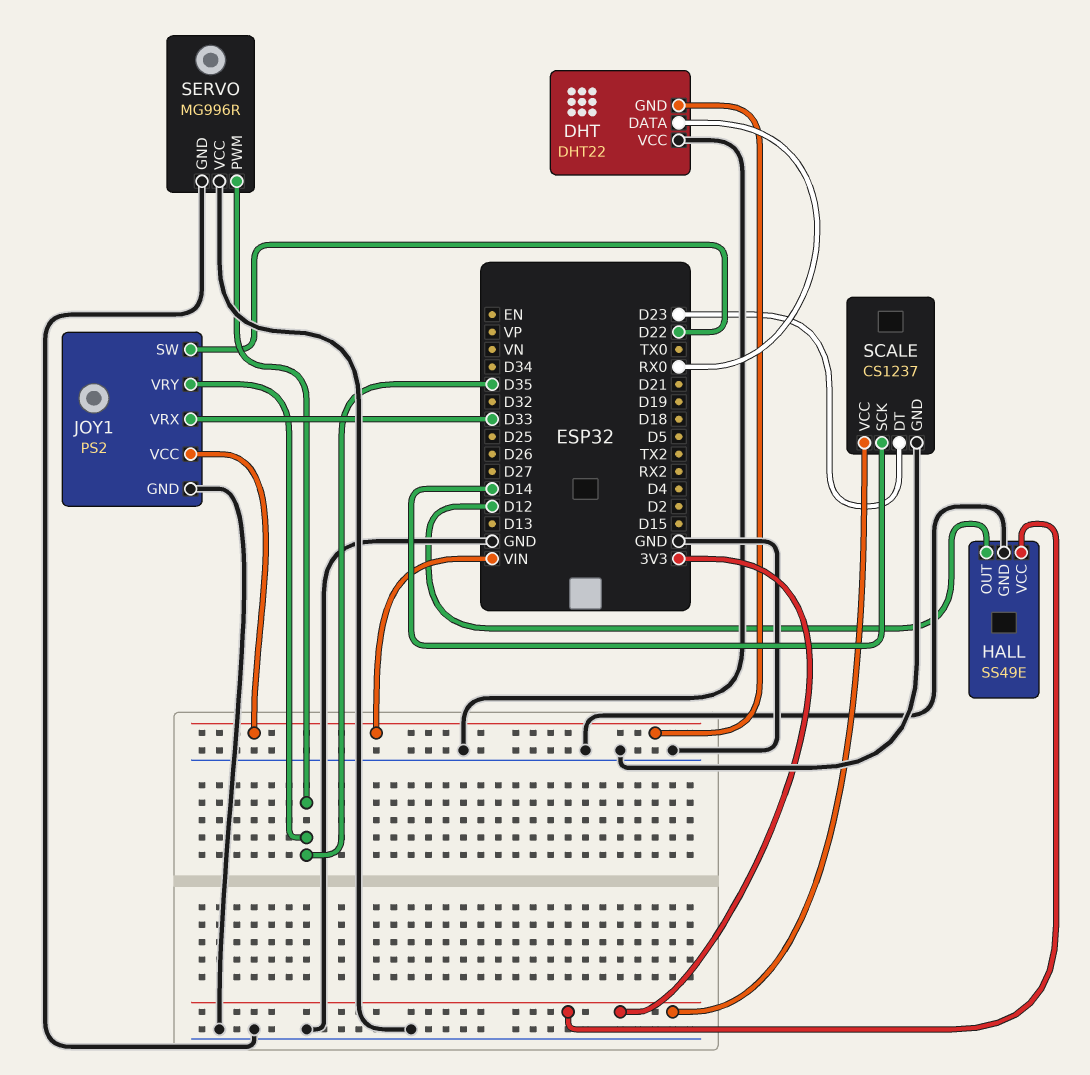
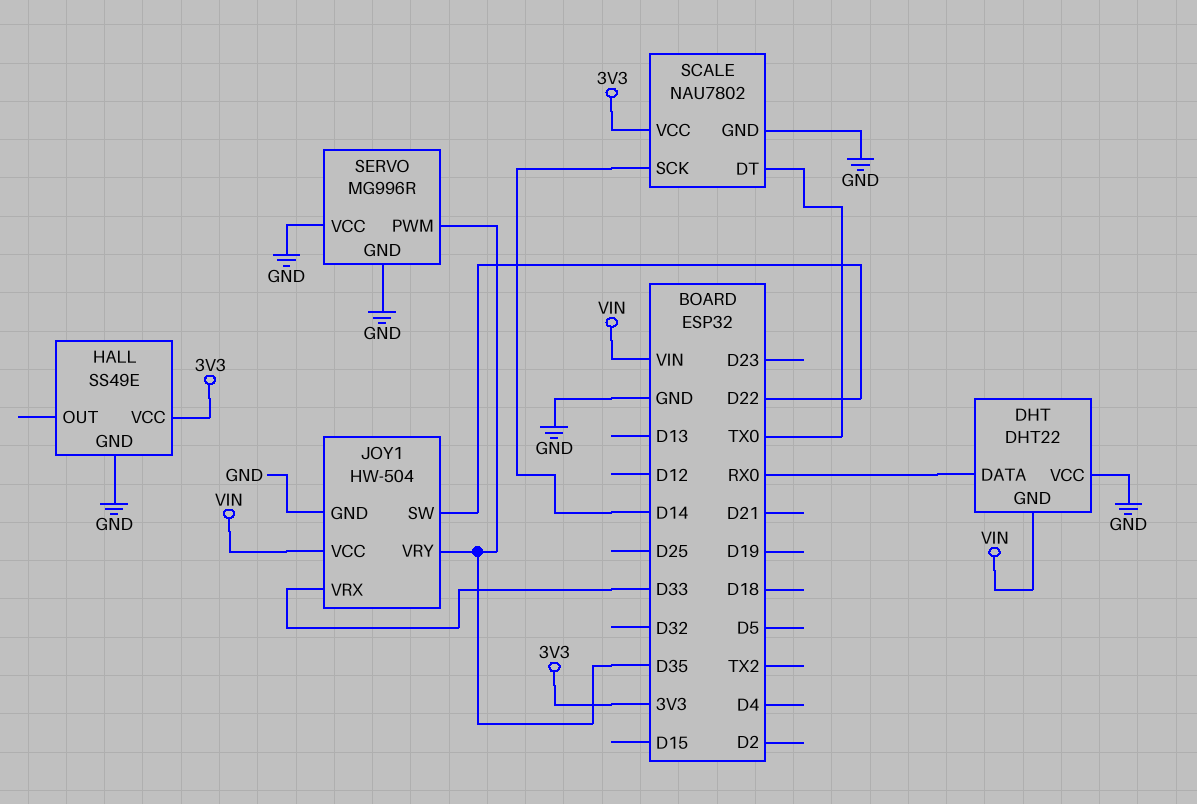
HALL pin OUT: D12 -> none
JOY1: PS2 -> HW-504
SCALE: CS1237 -> NAU7802
SCALE pin DT: D23 -> TX0

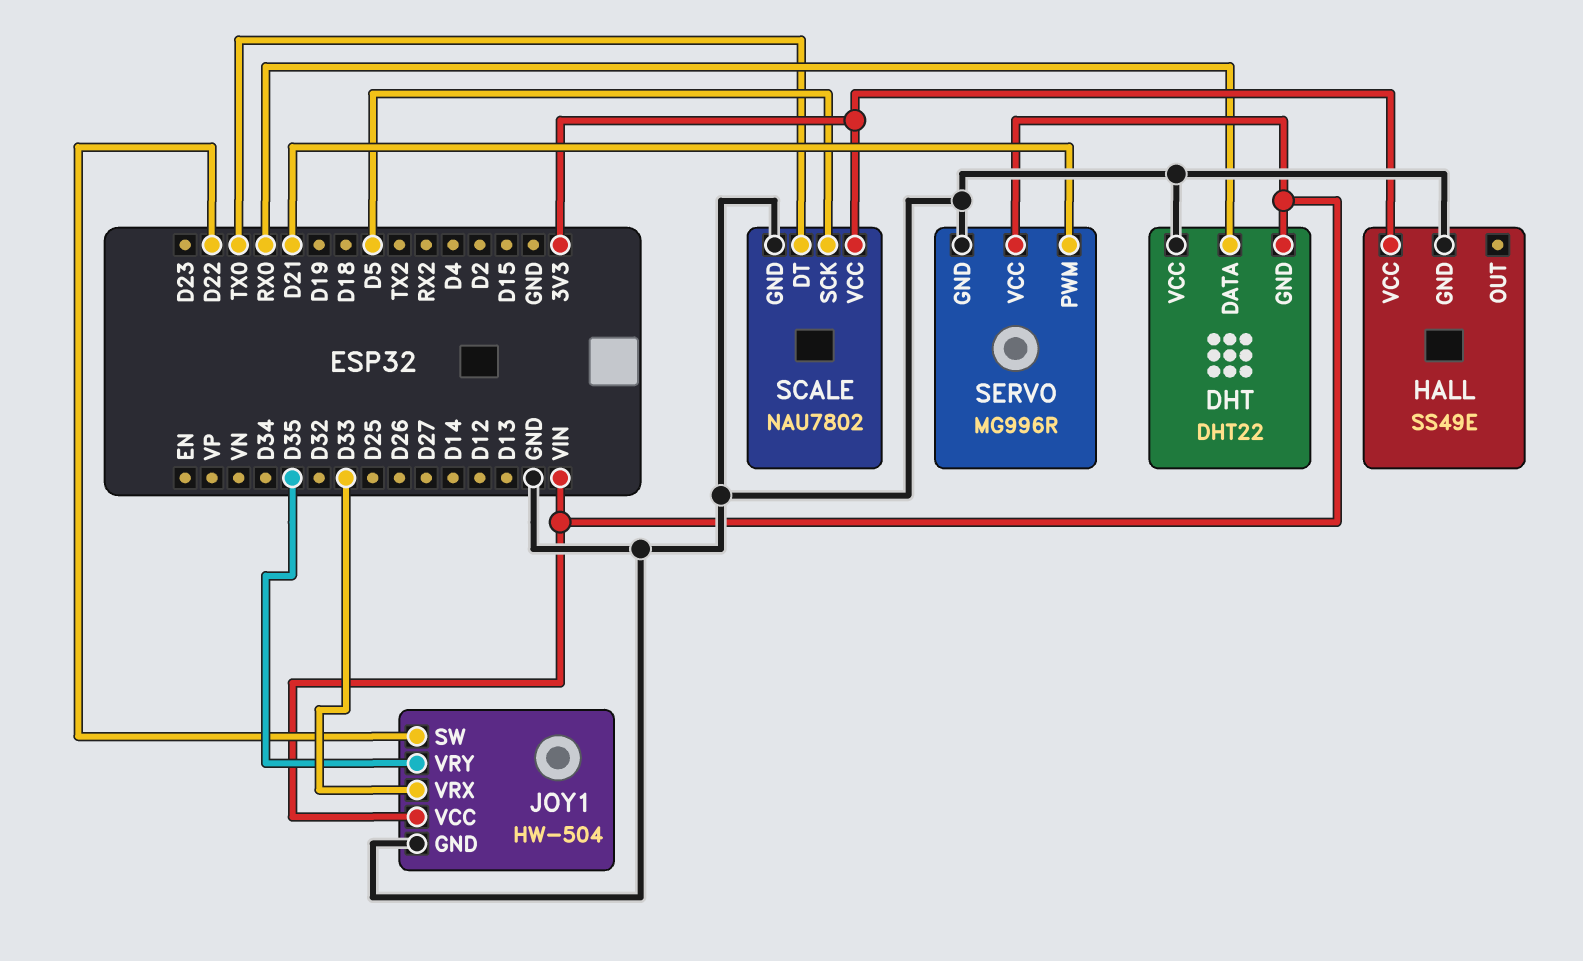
SCALE pin SCK: D14 -> D5
SERVO pin PWM: D35 -> D21
SERVO pin VCC: GND -> VIN

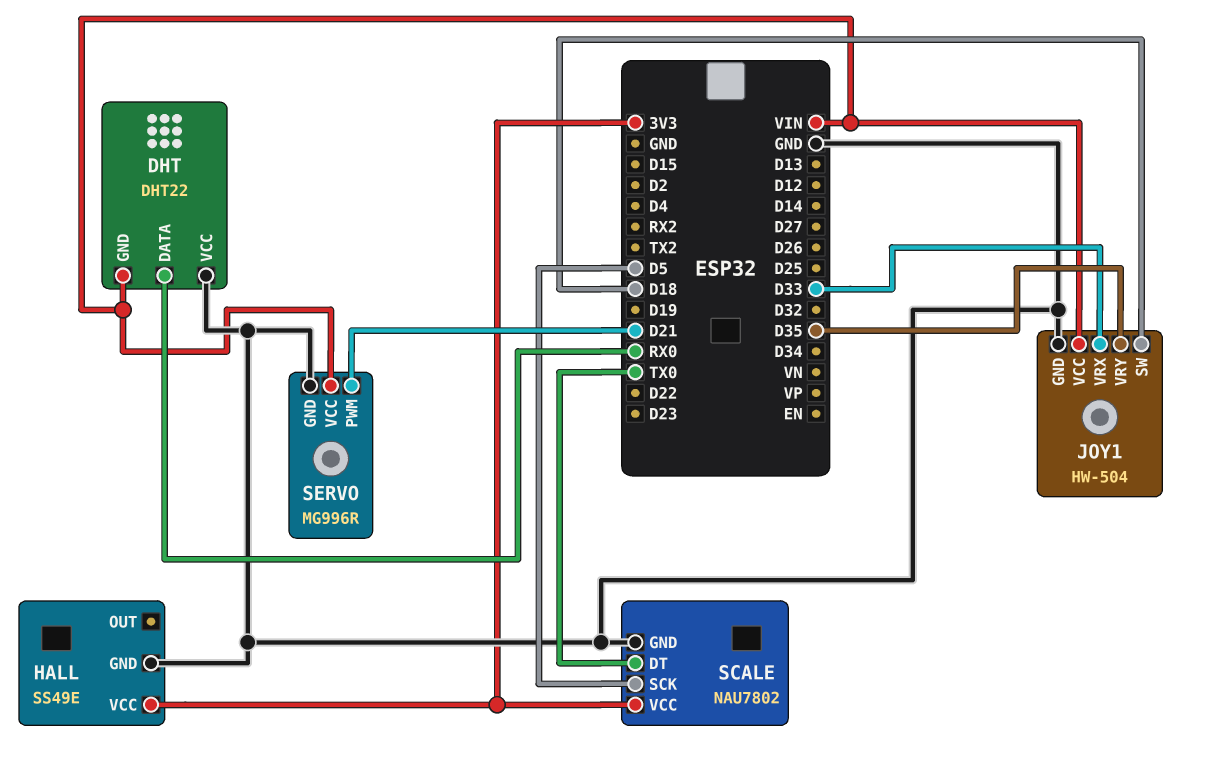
JOY1 pin SW: D22 -> D18

